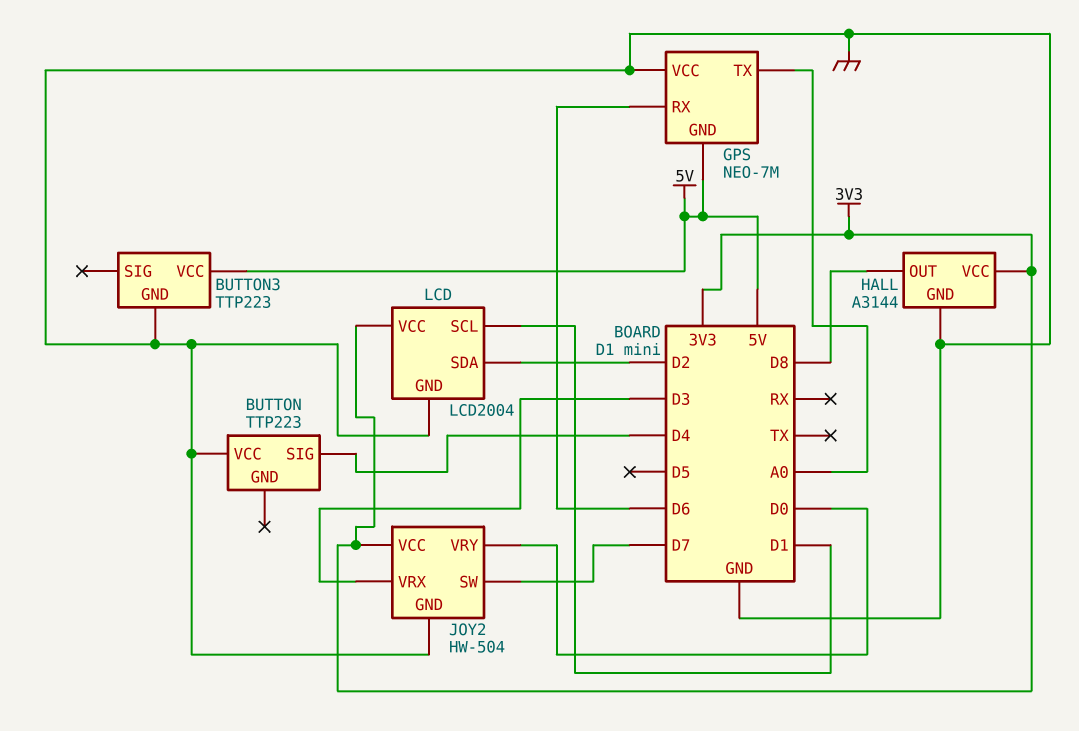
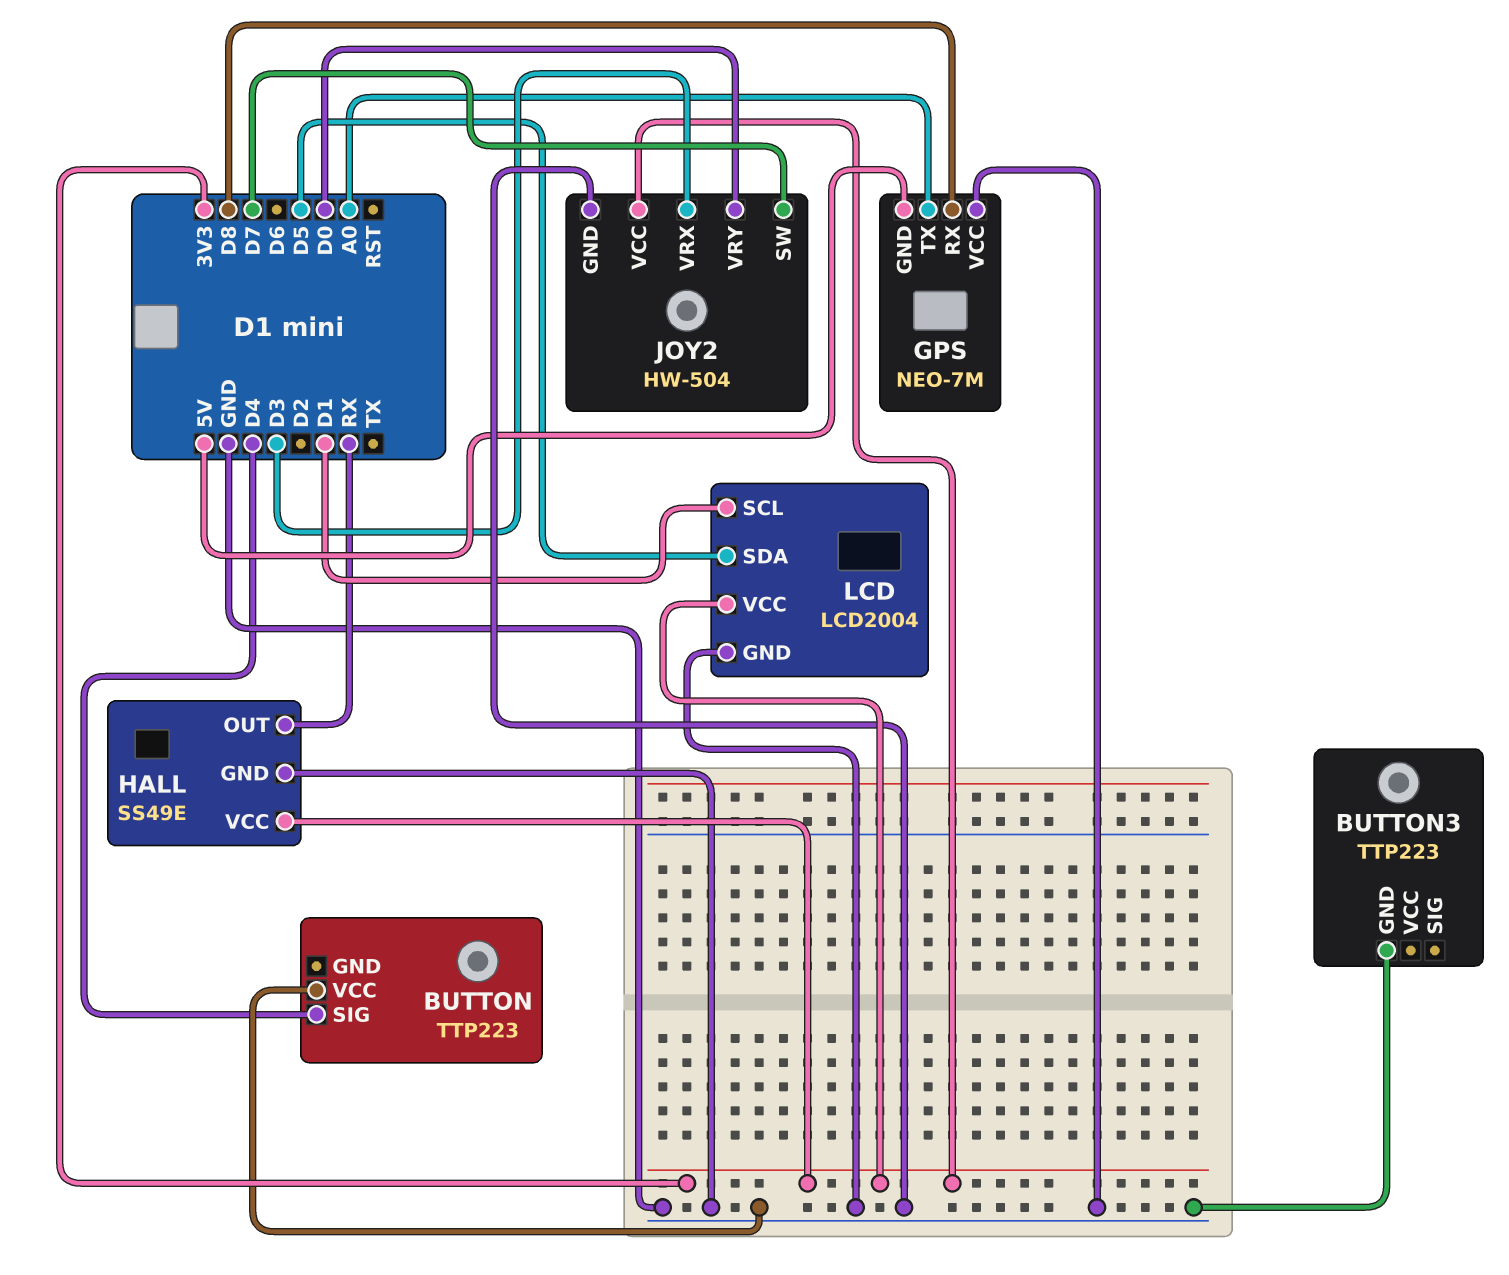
BUTTON3 pin VCC: 5V -> none
GPS pin RX: D6 -> D8
HALL: A3144 -> SS49E
HALL pin OUT: D8 -> RX
LCD pin SDA: D2 -> D5

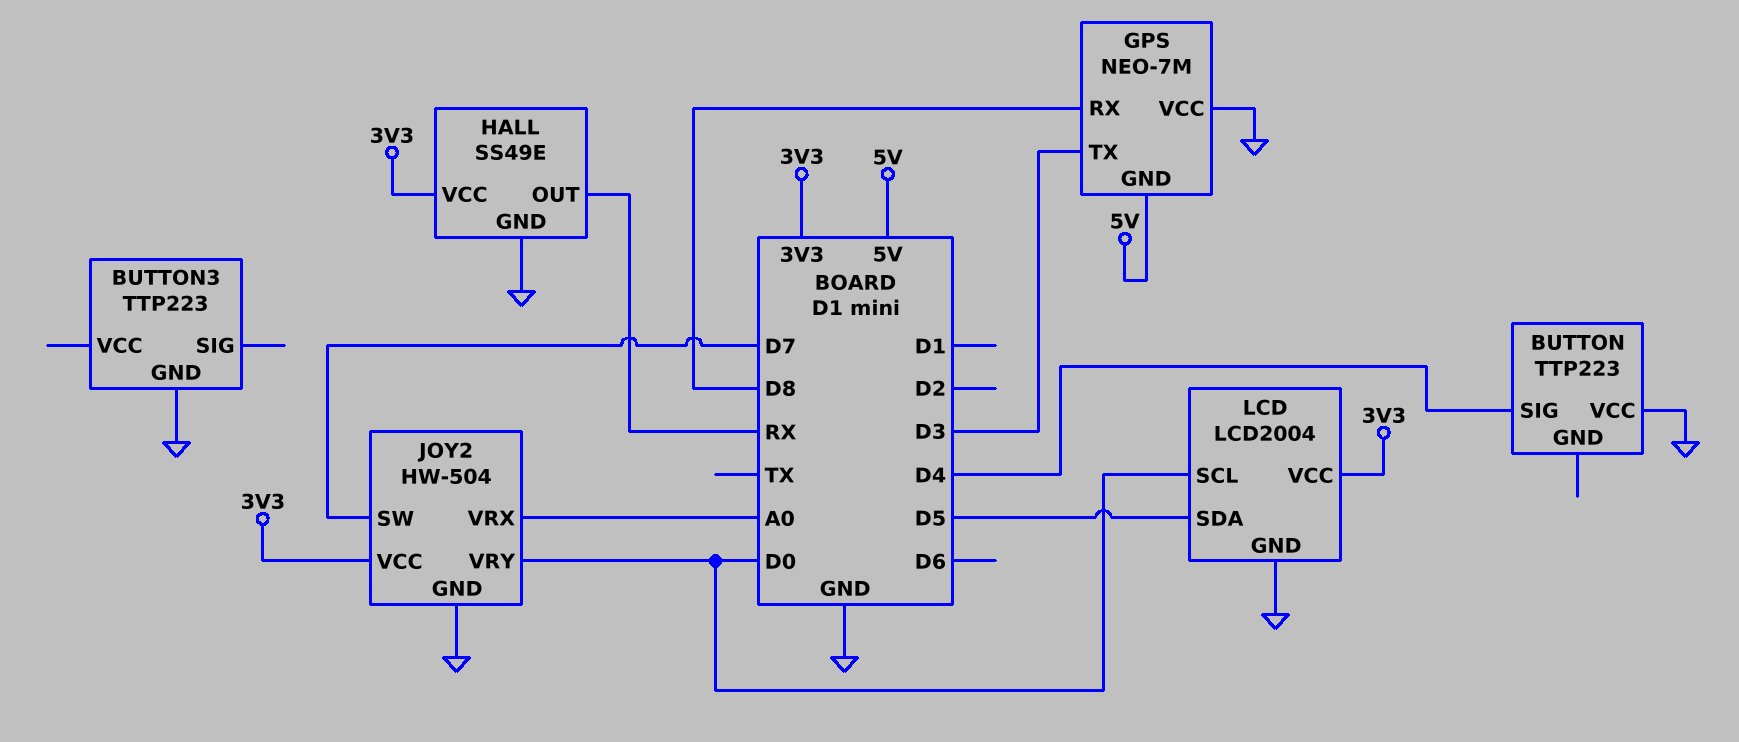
GPS pin TX: A0 -> D3
JOY2 pin VRX: D3 -> A0
LCD pin SCL: D1 -> D0

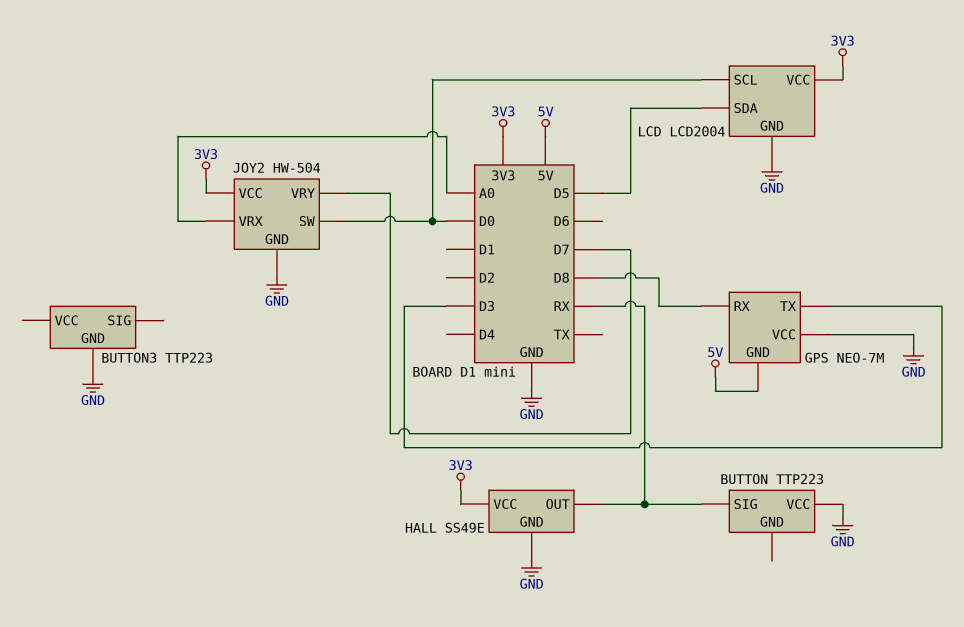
BUTTON pin SIG: D4 -> RX
JOY2 pin SW: D7 -> D0
JOY2 pin VRY: D0 -> D7

